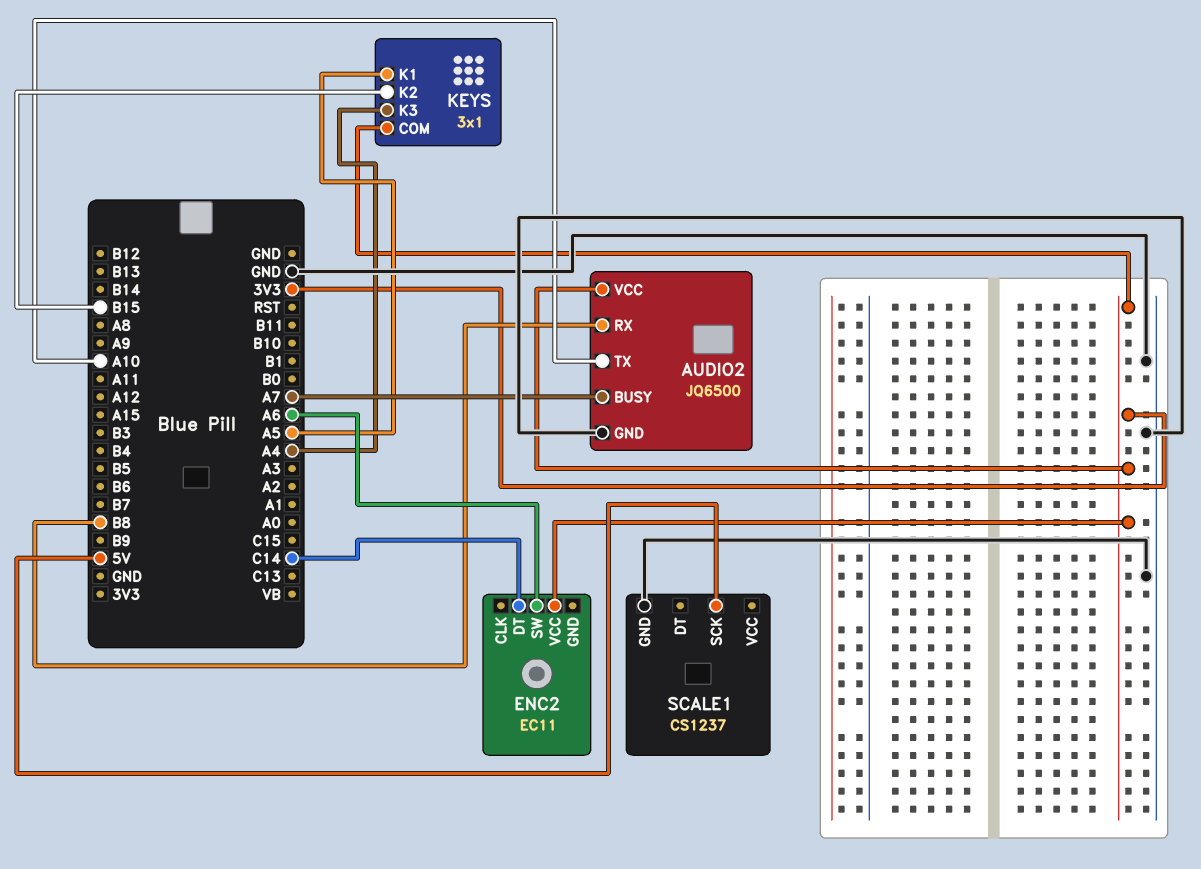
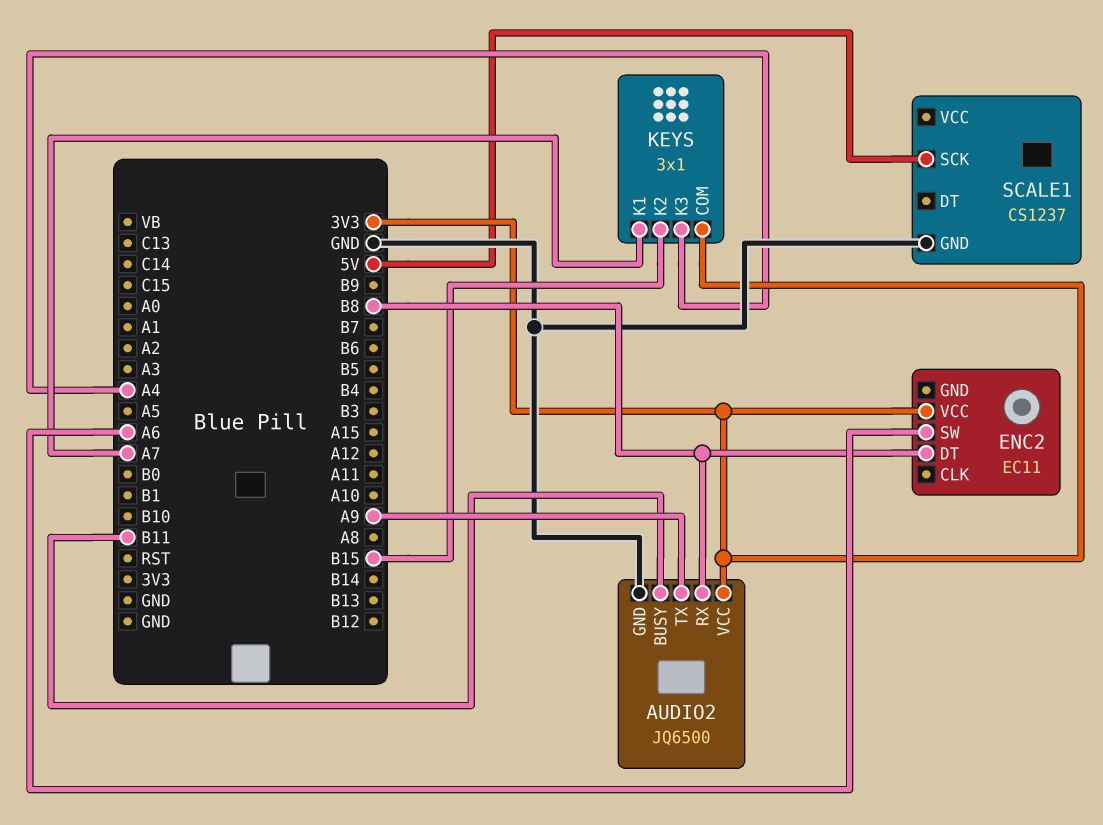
AUDIO2 pin BUSY: A7 -> B11
AUDIO2 pin TX: A10 -> A9
ENC2 pin DT: C14 -> B8
KEYS pin K1: A5 -> A7

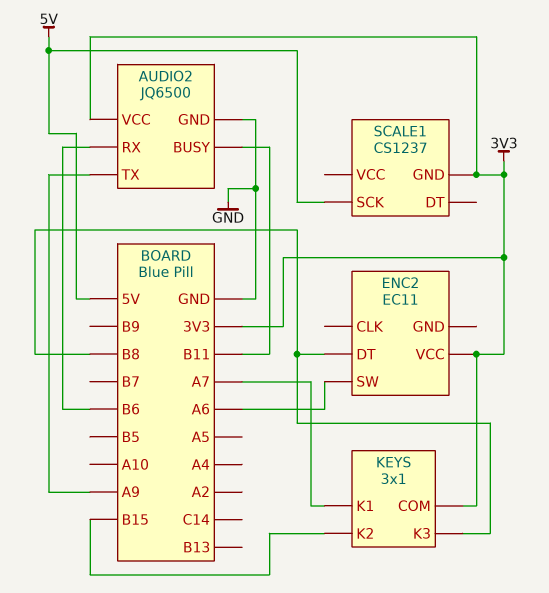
AUDIO2 pin RX: B8 -> B6
KEYS pin K3: A4 -> B8
SCALE1 pin GND: GND -> 3V3

